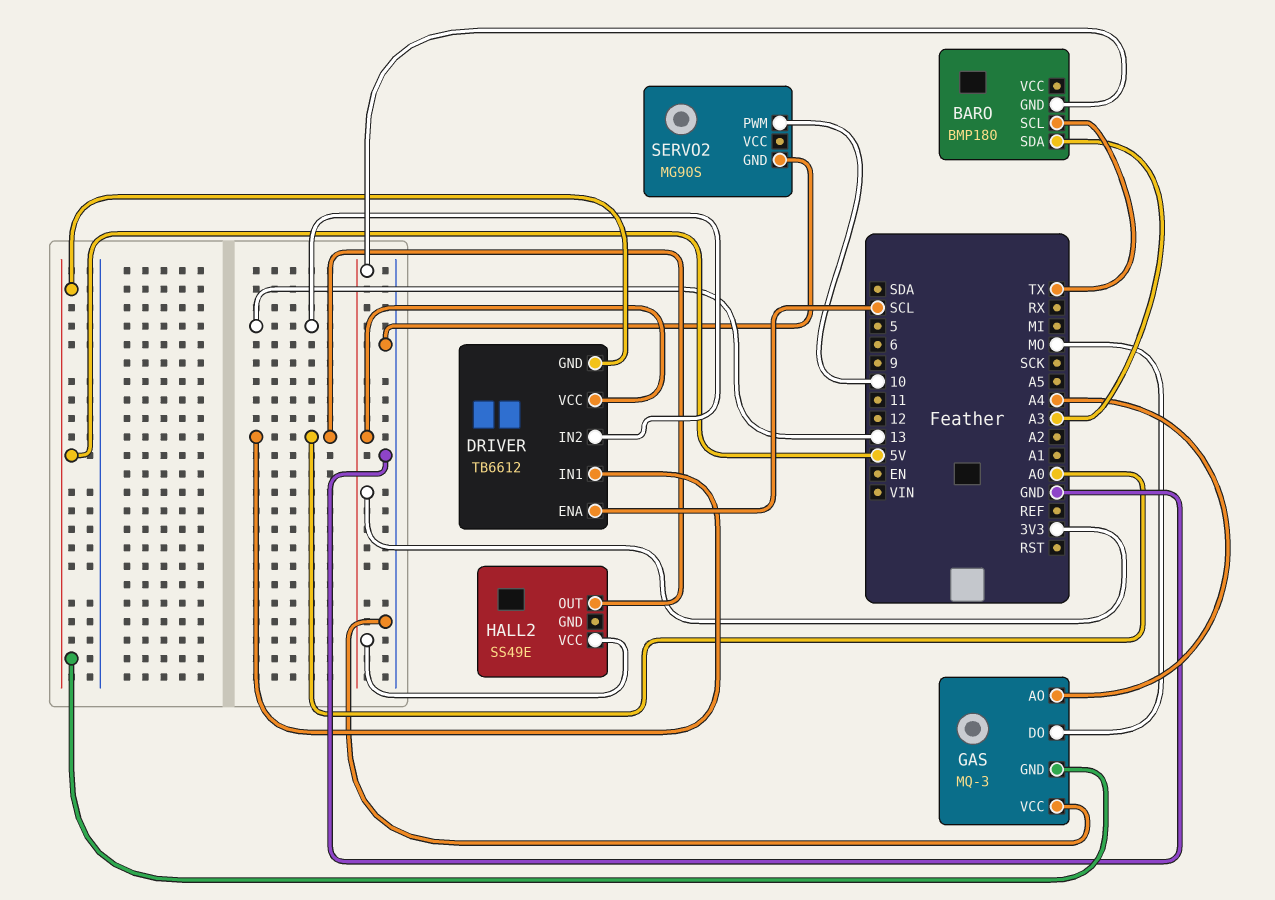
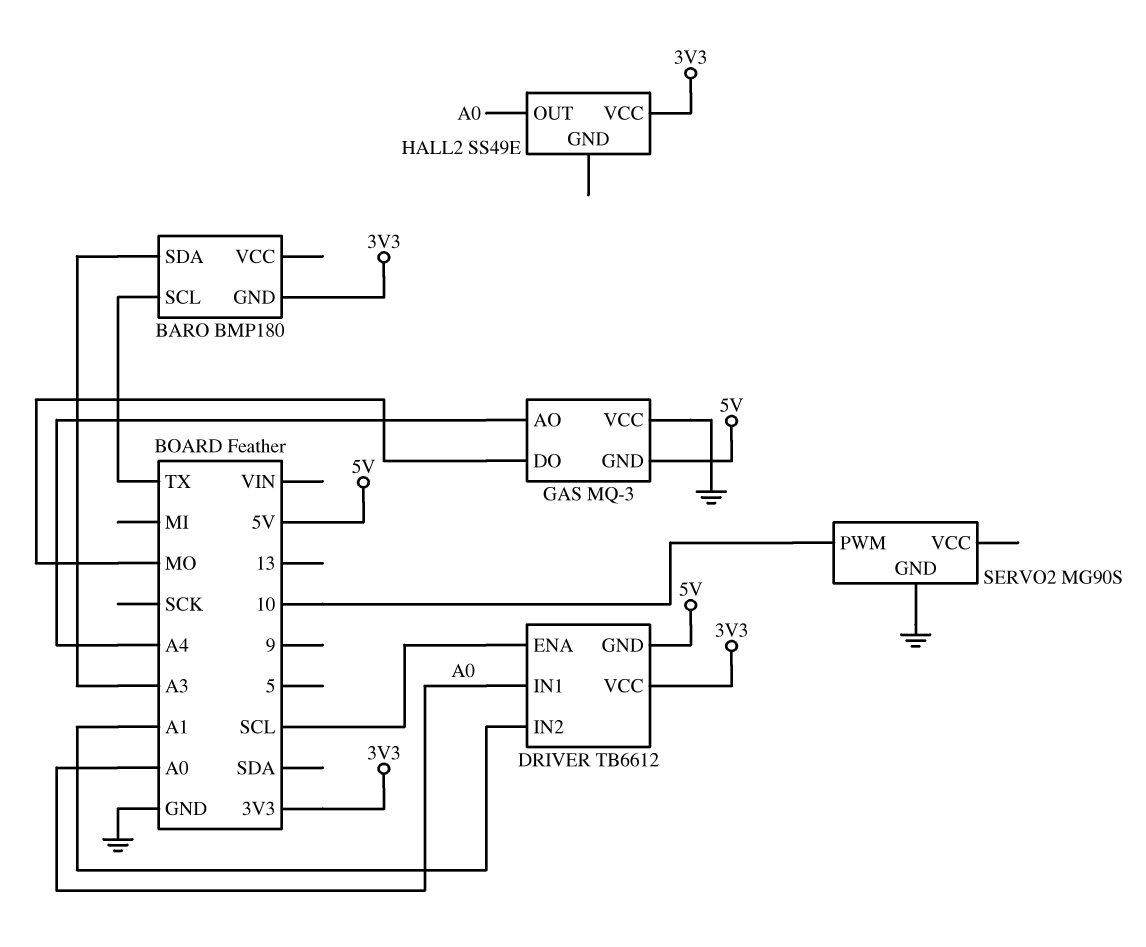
DRIVER pin IN2: 13 -> A1

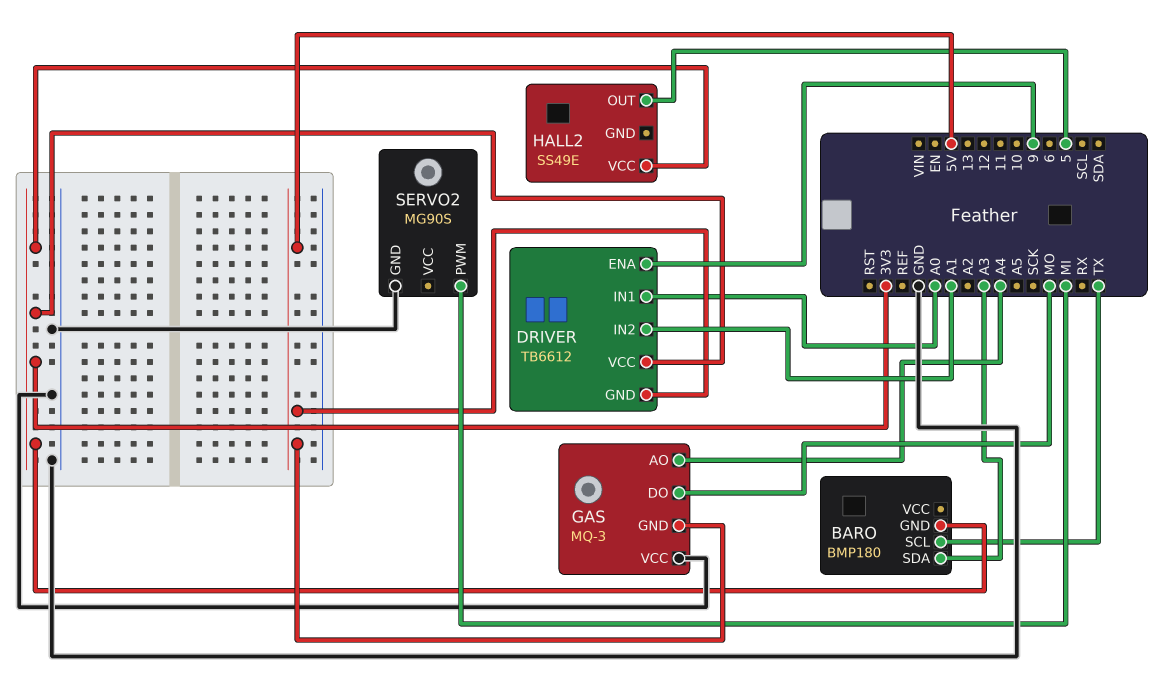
DRIVER pin ENA: SCL -> 9
HALL2 pin OUT: A0 -> 5
SERVO2 pin PWM: 10 -> MI

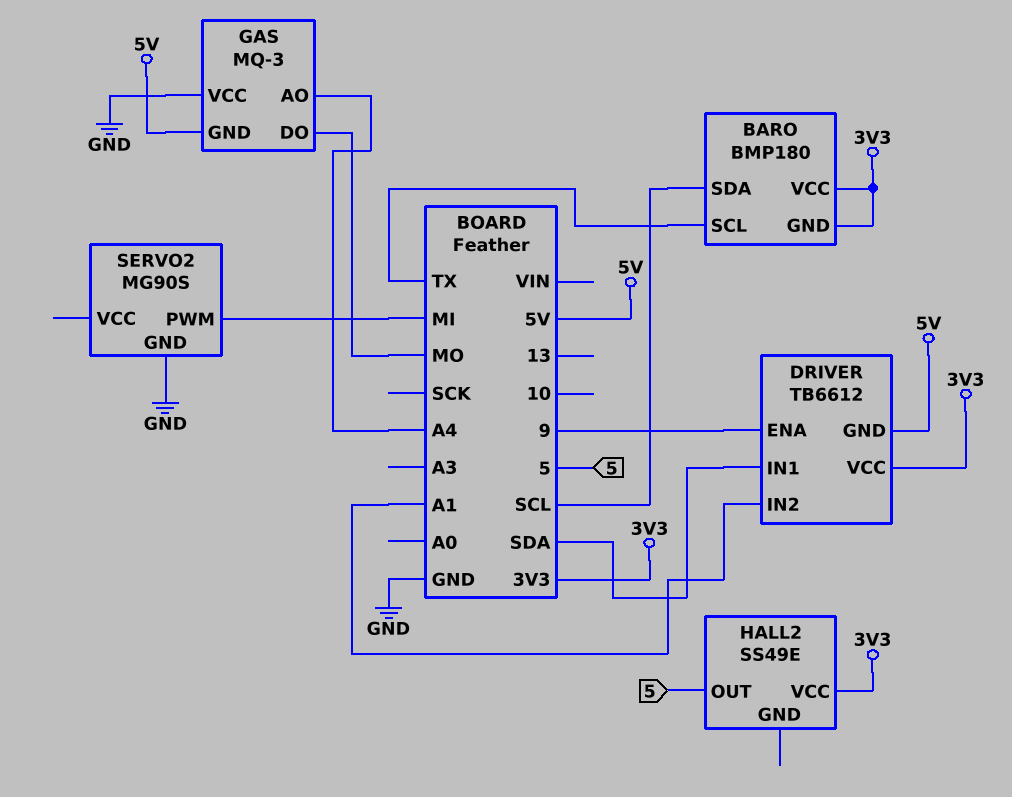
BARO pin SDA: A3 -> SCL
BARO pin VCC: none -> 3V3
DRIVER pin IN1: A0 -> SDA

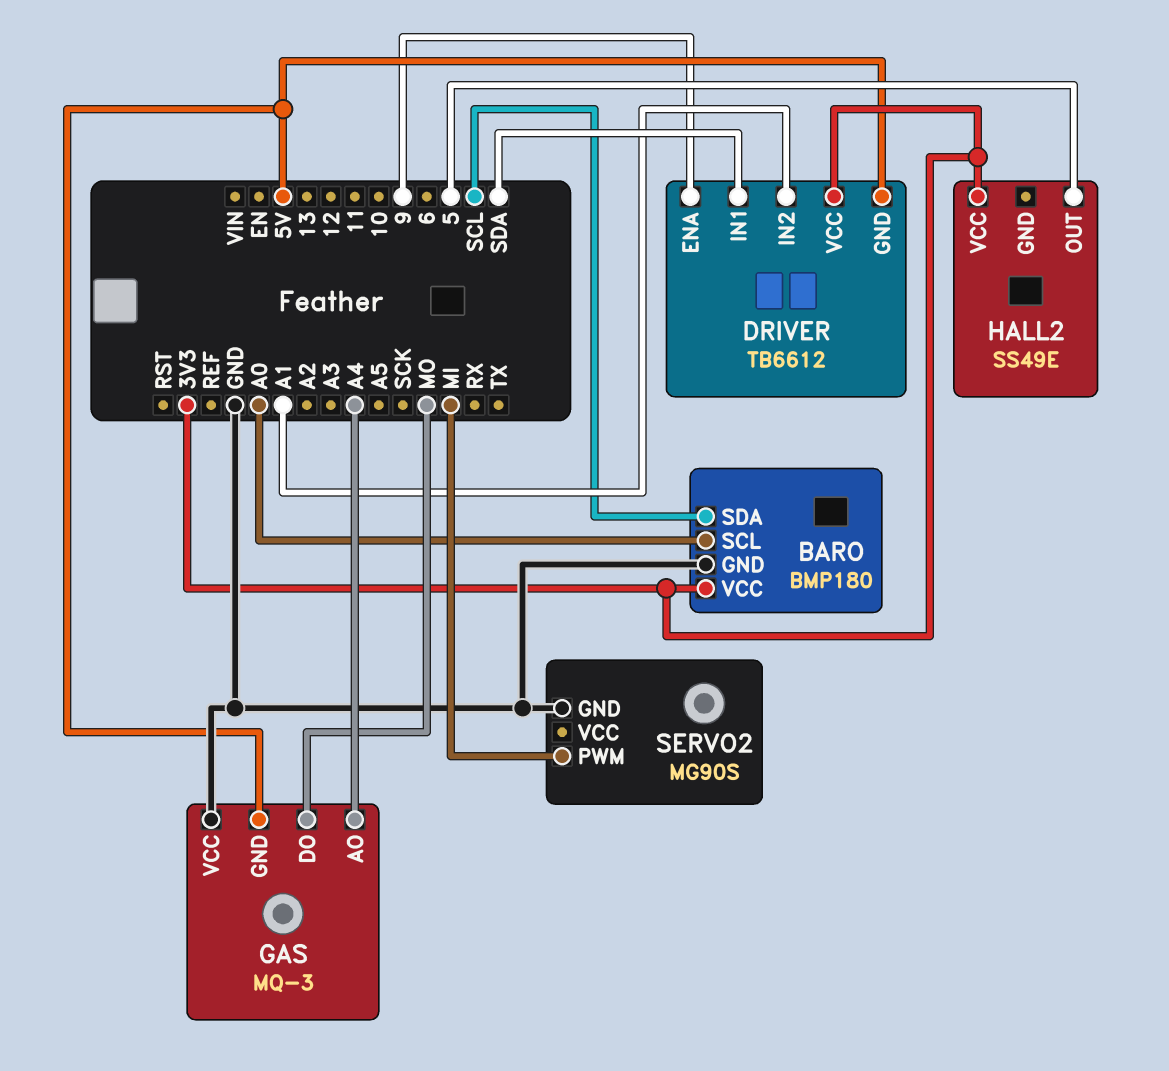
BARO pin GND: 3V3 -> GND
BARO pin SCL: TX -> A0

